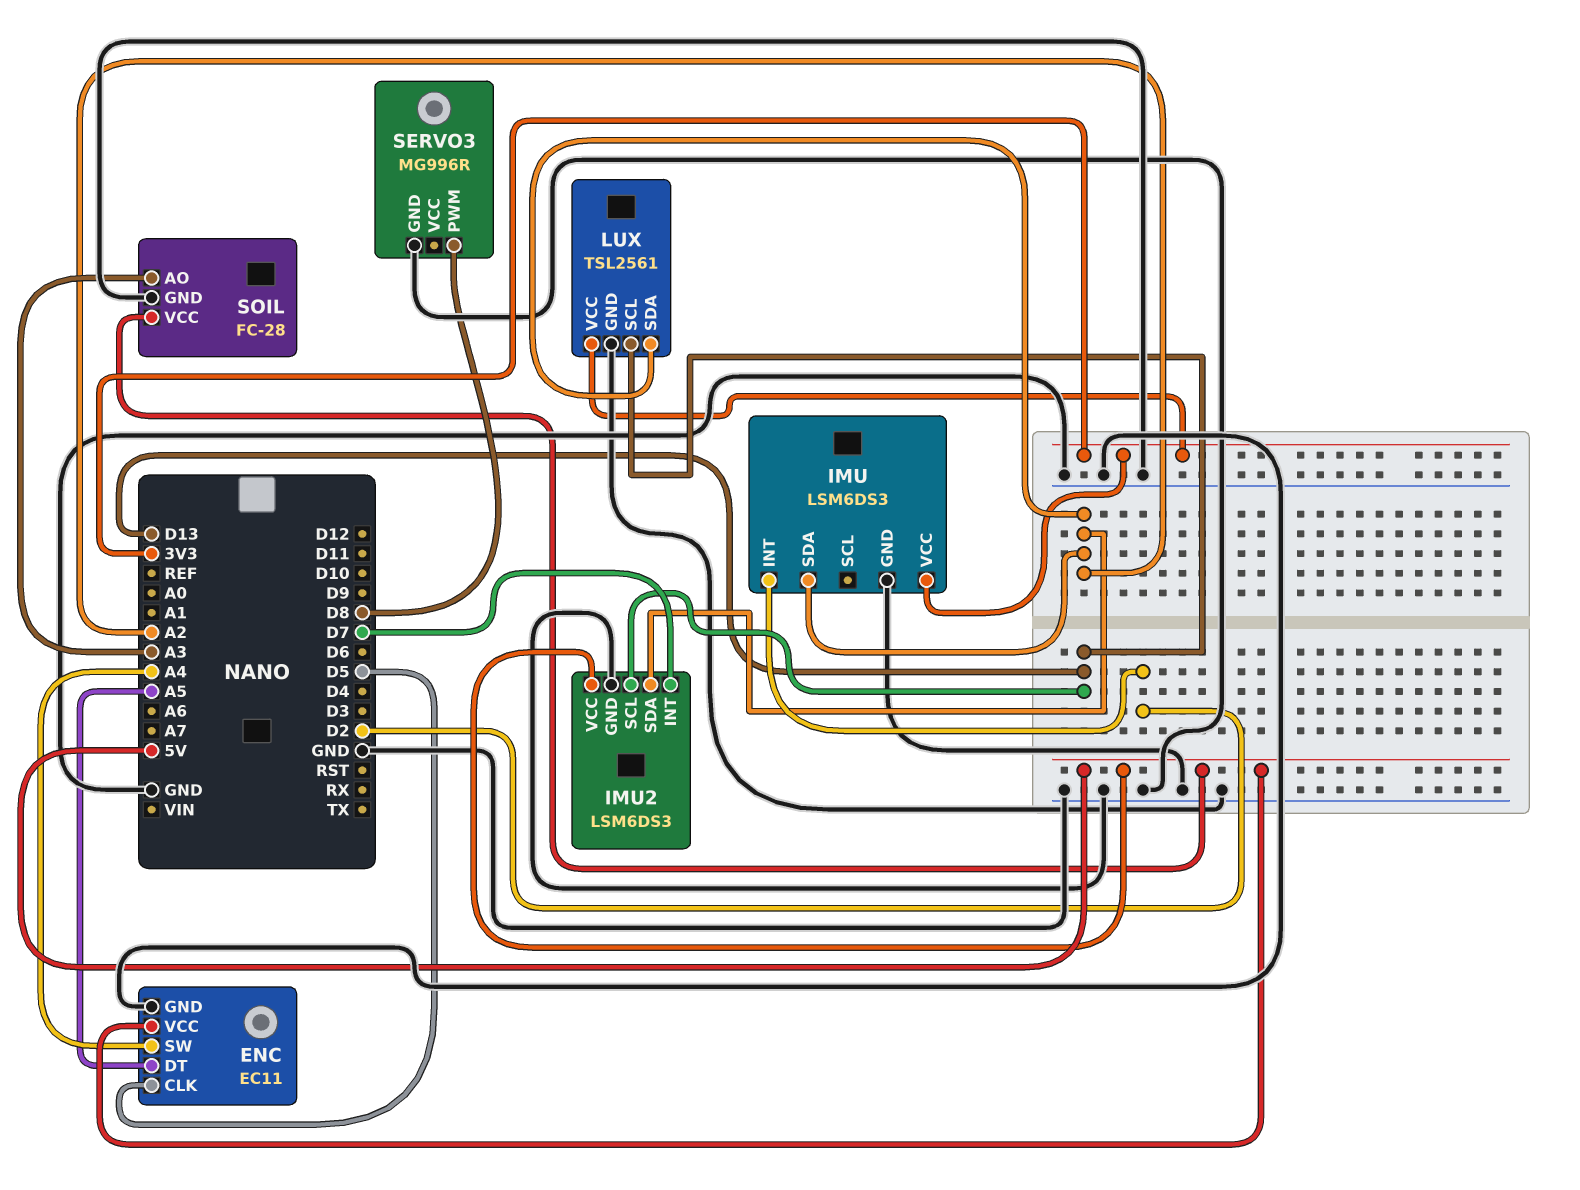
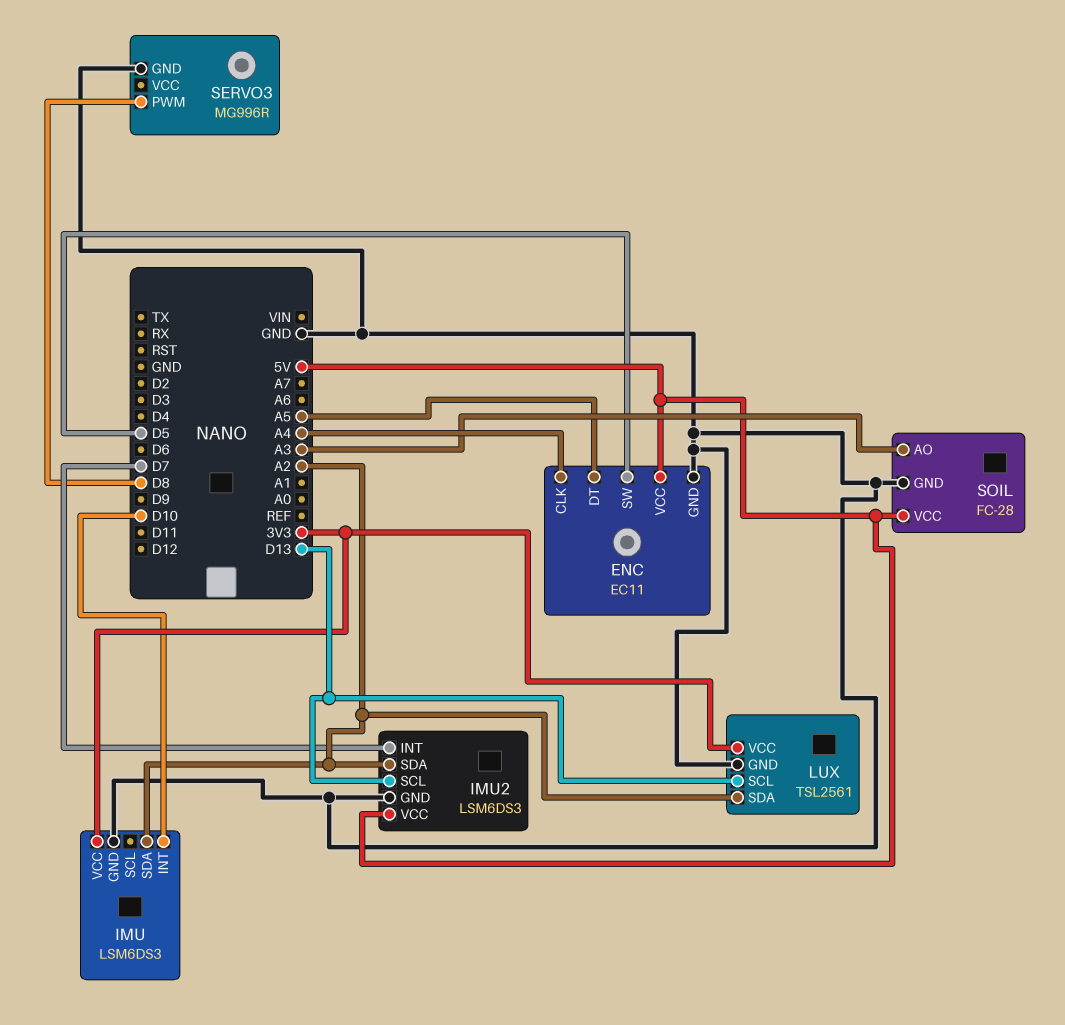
ENC pin CLK: D5 -> A4
ENC pin SW: A4 -> D5
IMU pin INT: D2 -> D10

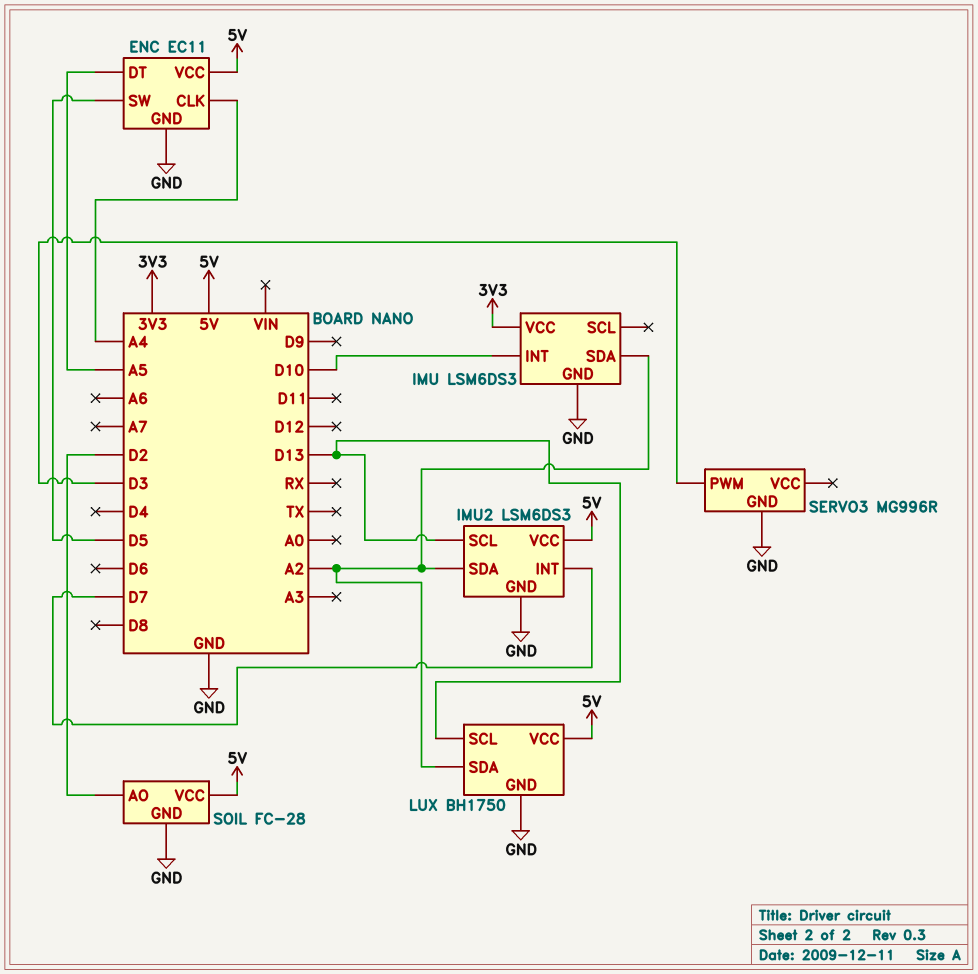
LUX: TSL2561 -> BH1750
LUX pin VCC: 3V3 -> 5V
SERVO3 pin PWM: D8 -> D3
SOIL pin AO: A3 -> D2

